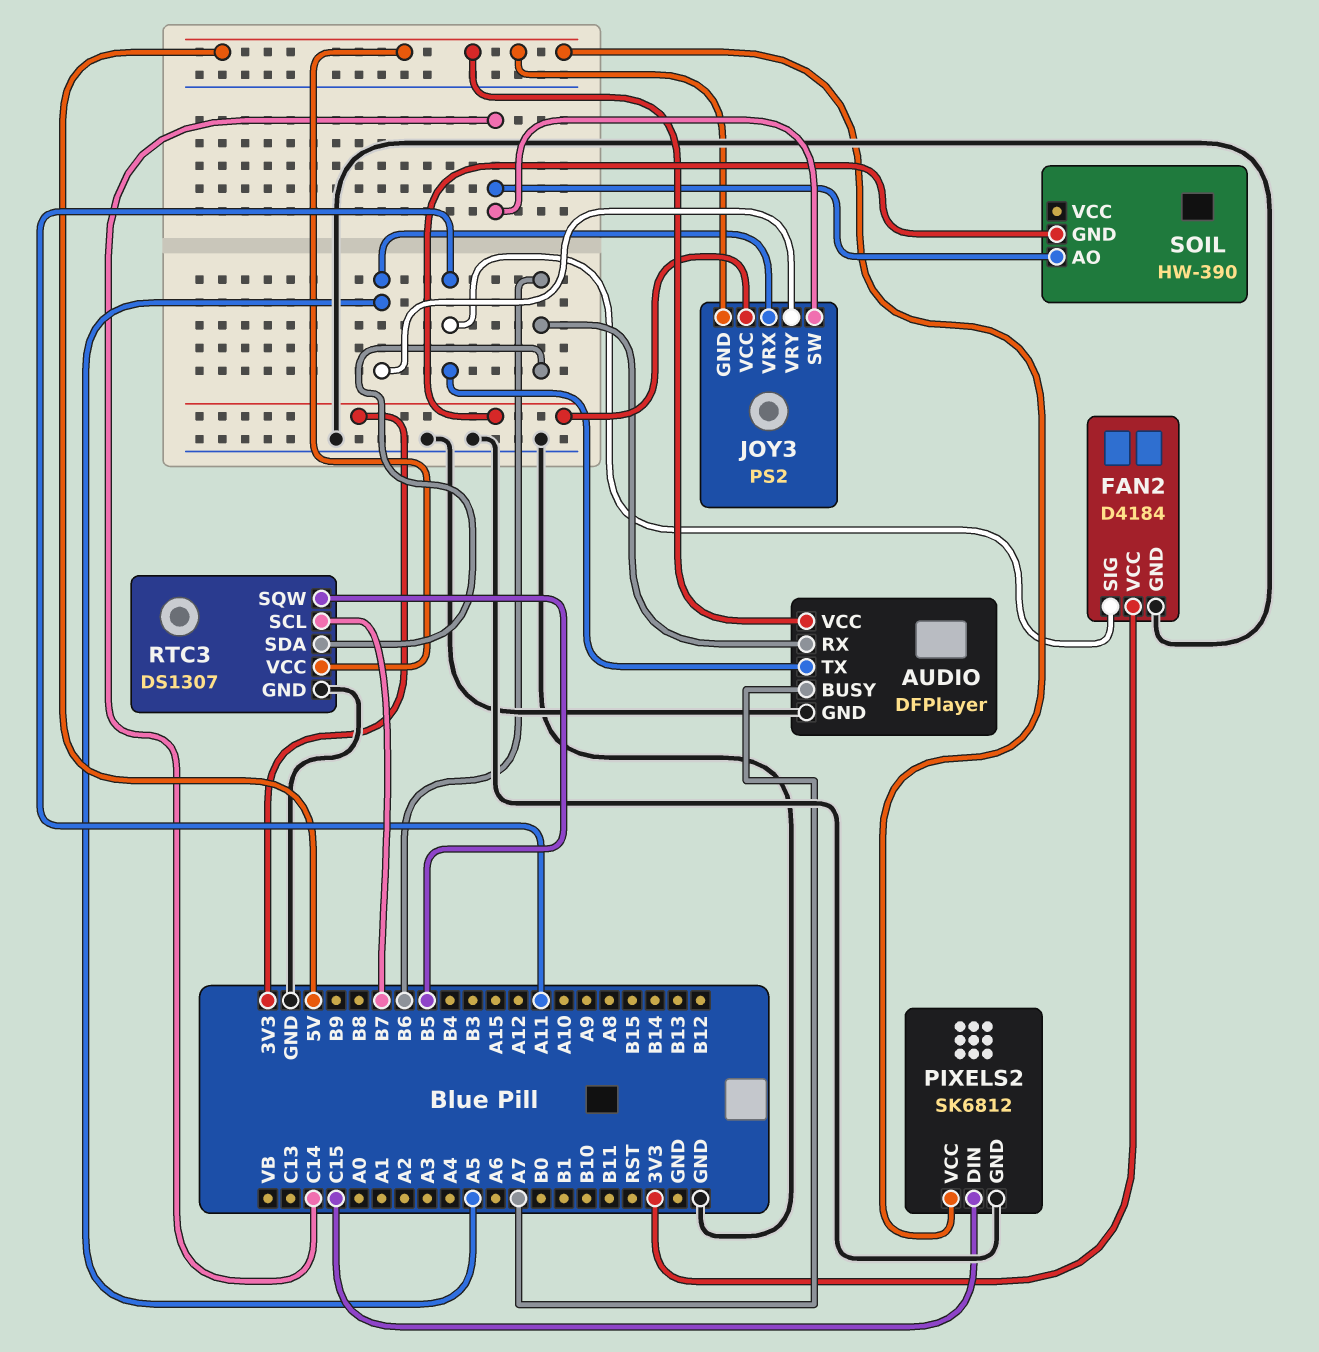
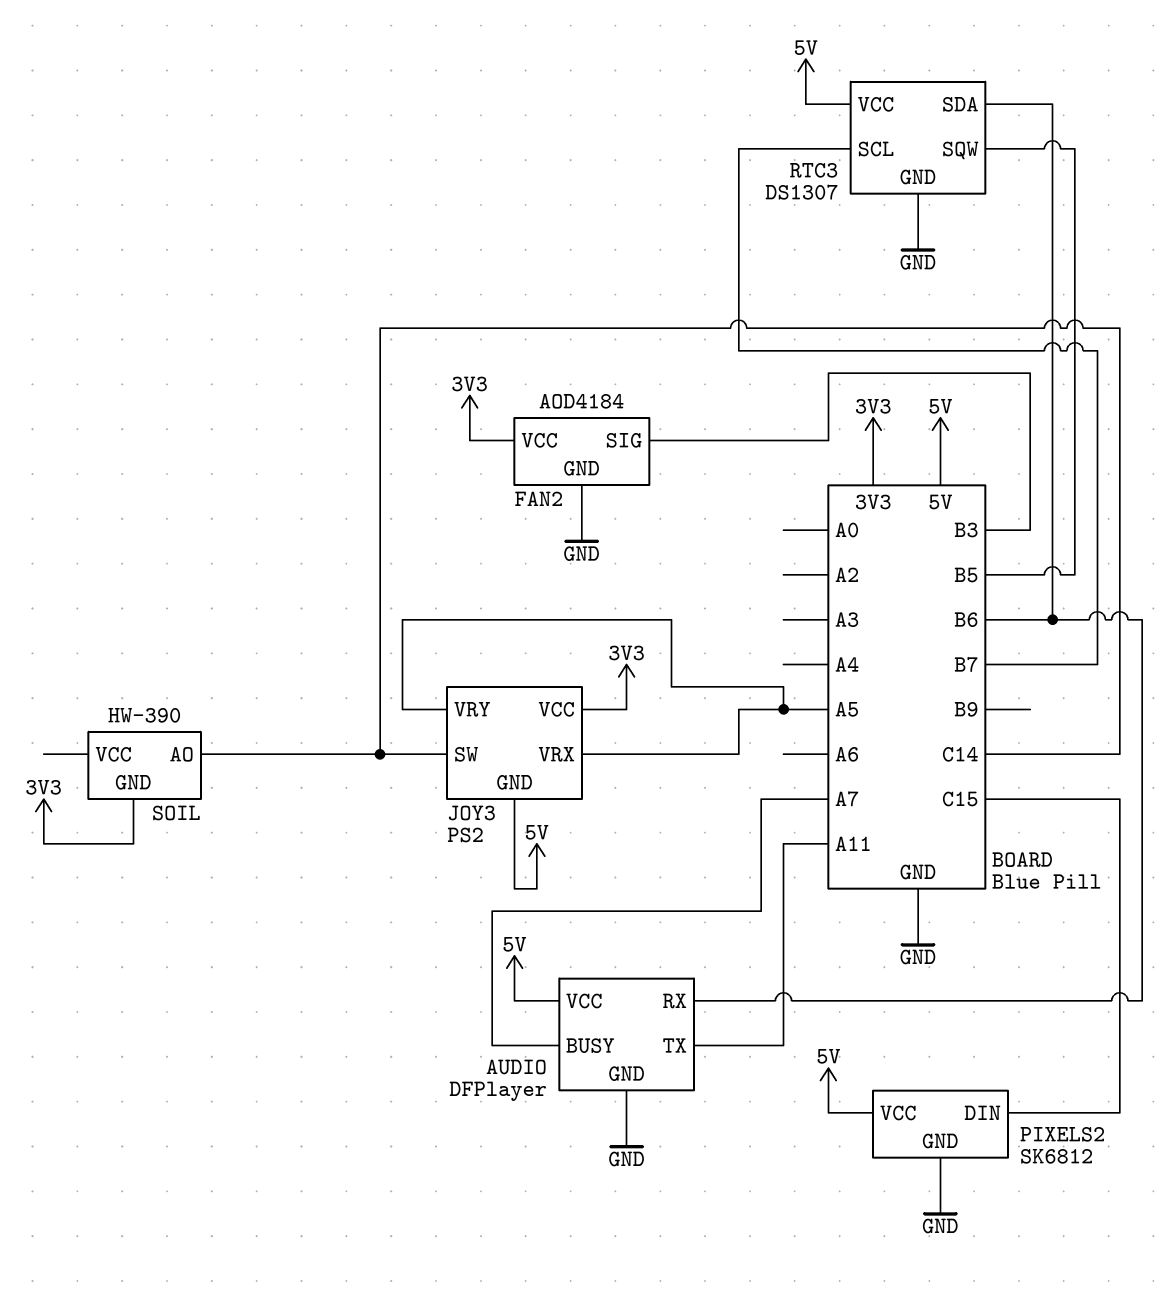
FAN2: D4184 -> AOD4184
FAN2 pin SIG: A11 -> B3

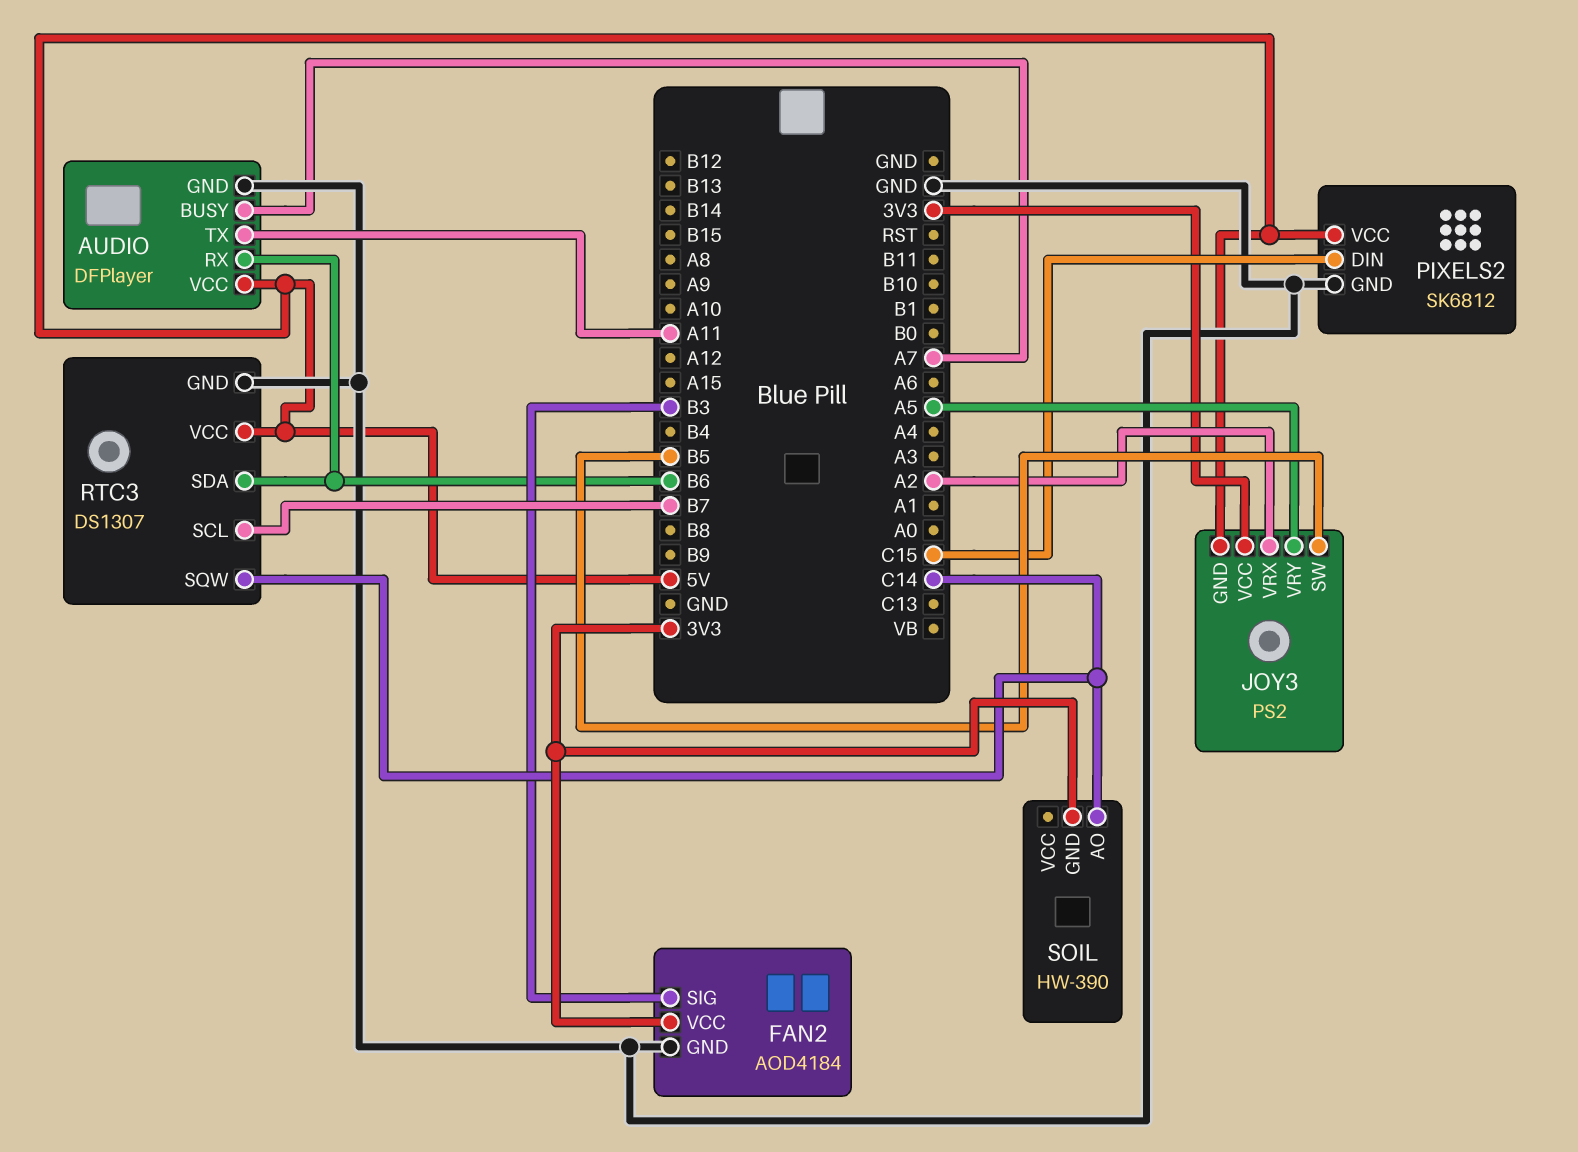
JOY3 pin SW: C14 -> B5
JOY3 pin VRX: A5 -> A2
RTC3 pin SQW: B5 -> C14

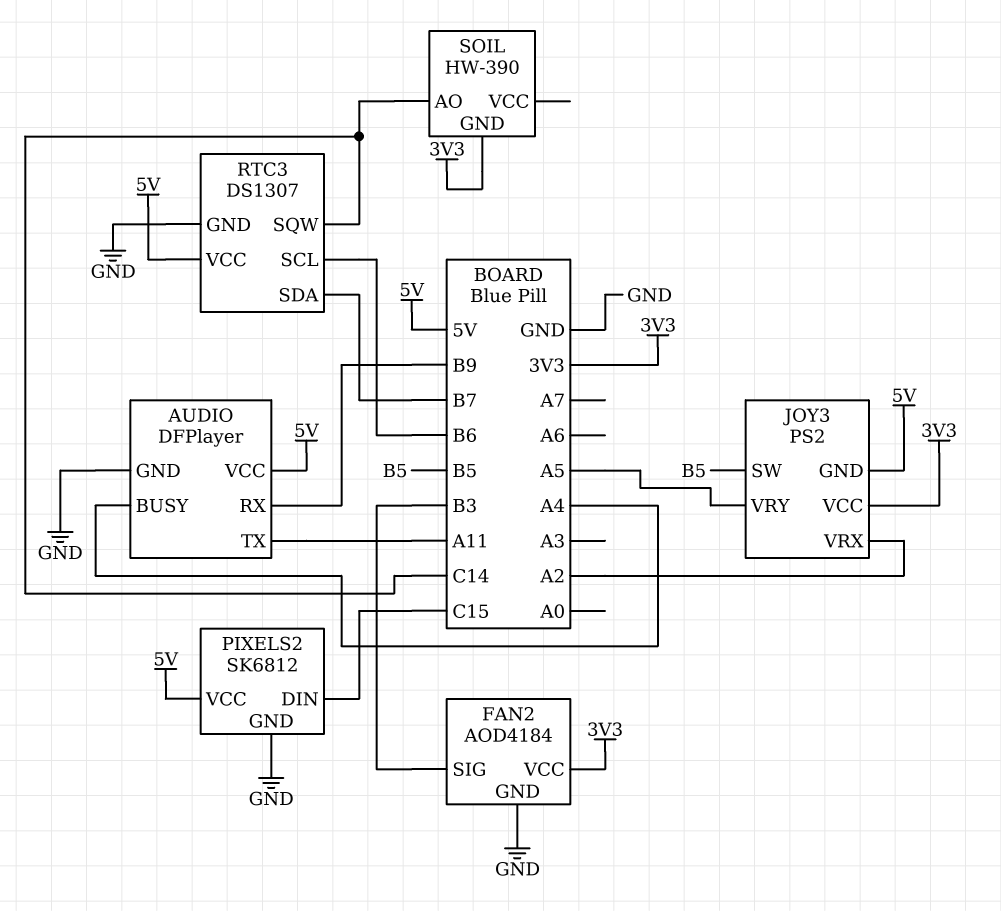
AUDIO pin BUSY: A7 -> A4
AUDIO pin RX: B6 -> B9
RTC3 pin SCL: B7 -> B6
RTC3 pin SDA: B6 -> B7

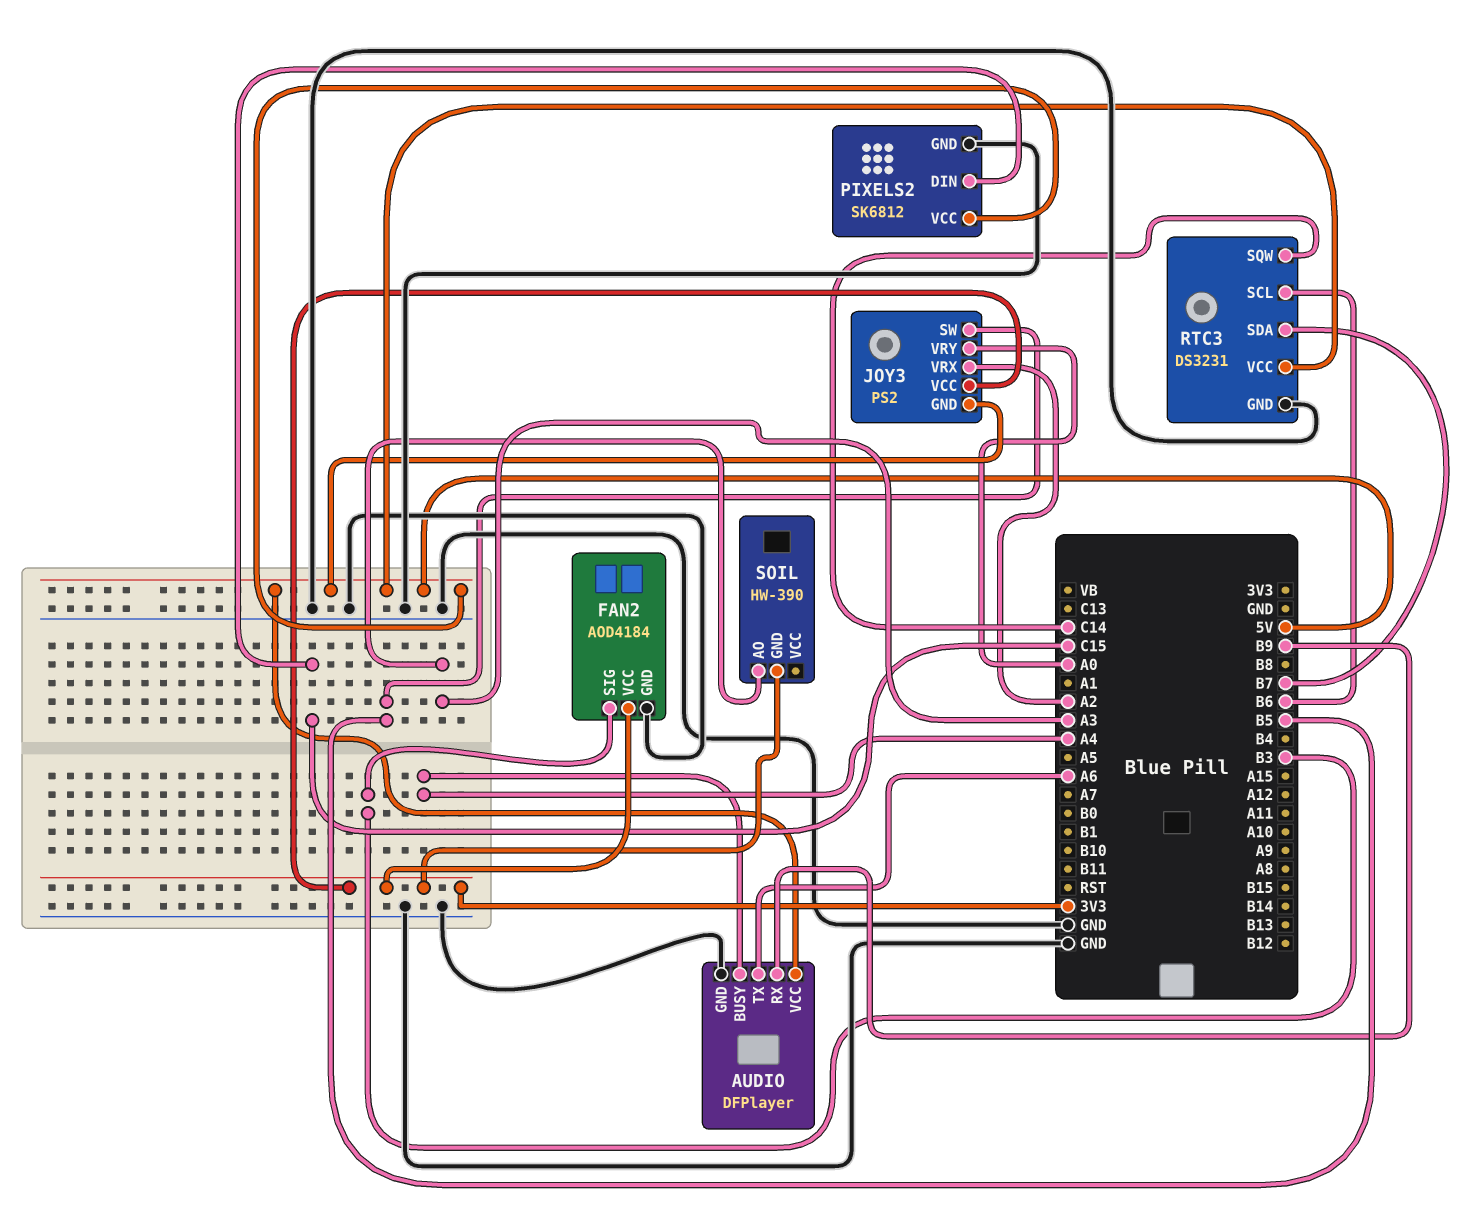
AUDIO pin TX: A11 -> A6
JOY3 pin VRY: A5 -> A0
RTC3: DS1307 -> DS3231
SOIL pin AO: C14 -> A3

